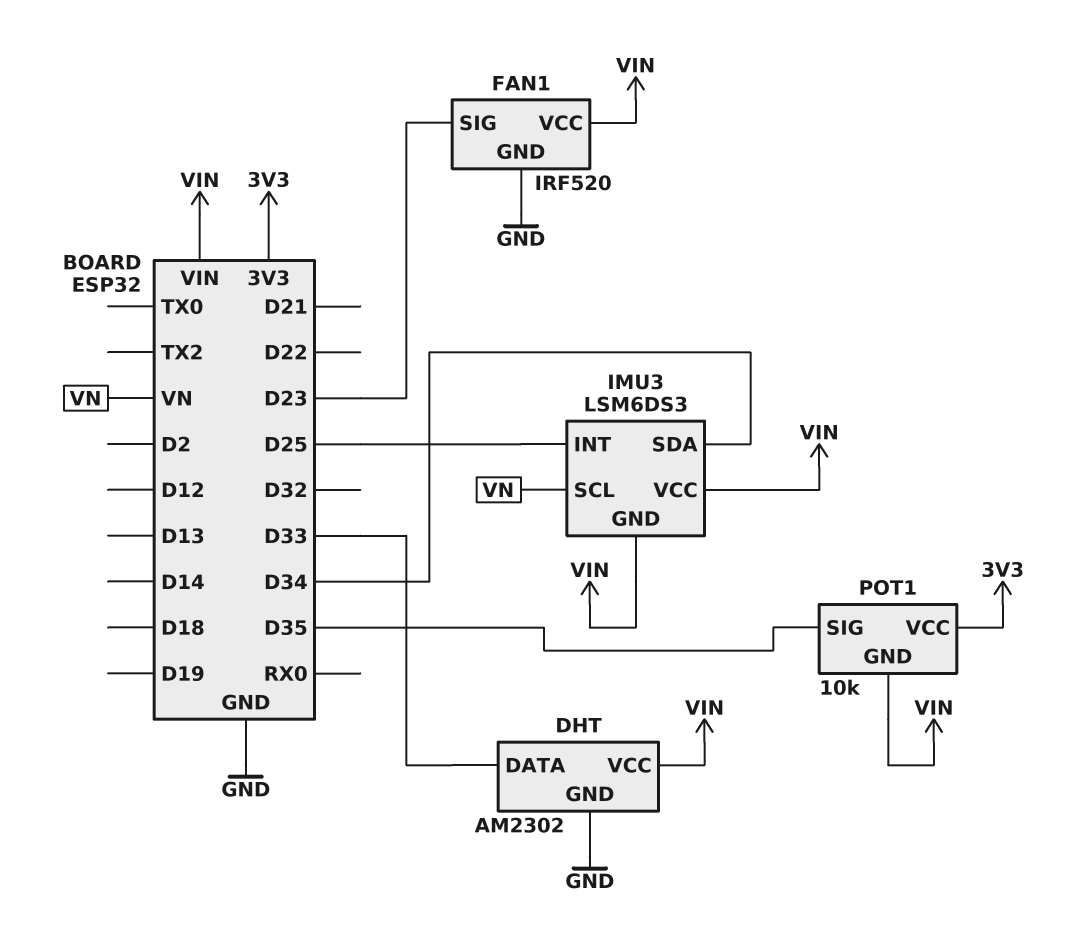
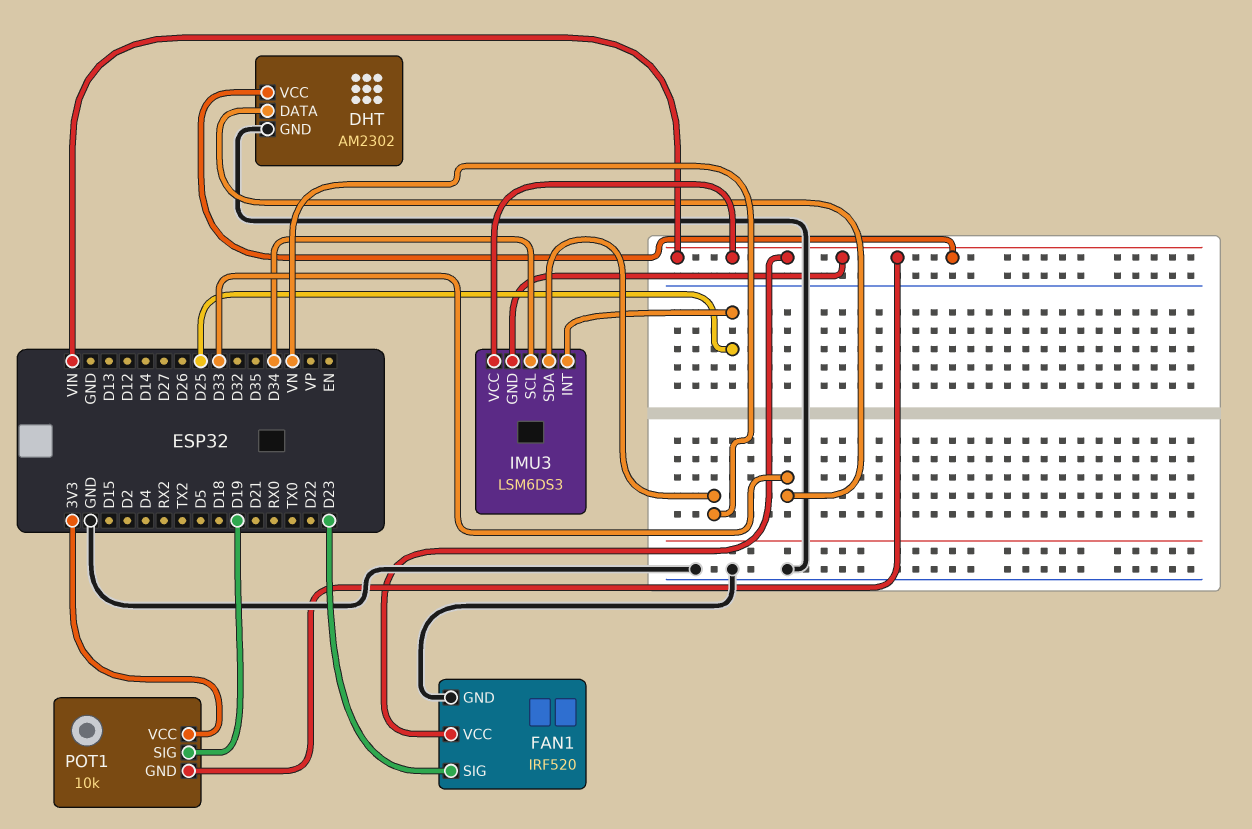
IMU3 pin SCL: VN -> D34
IMU3 pin SDA: D34 -> VN
POT1 pin SIG: D35 -> D19

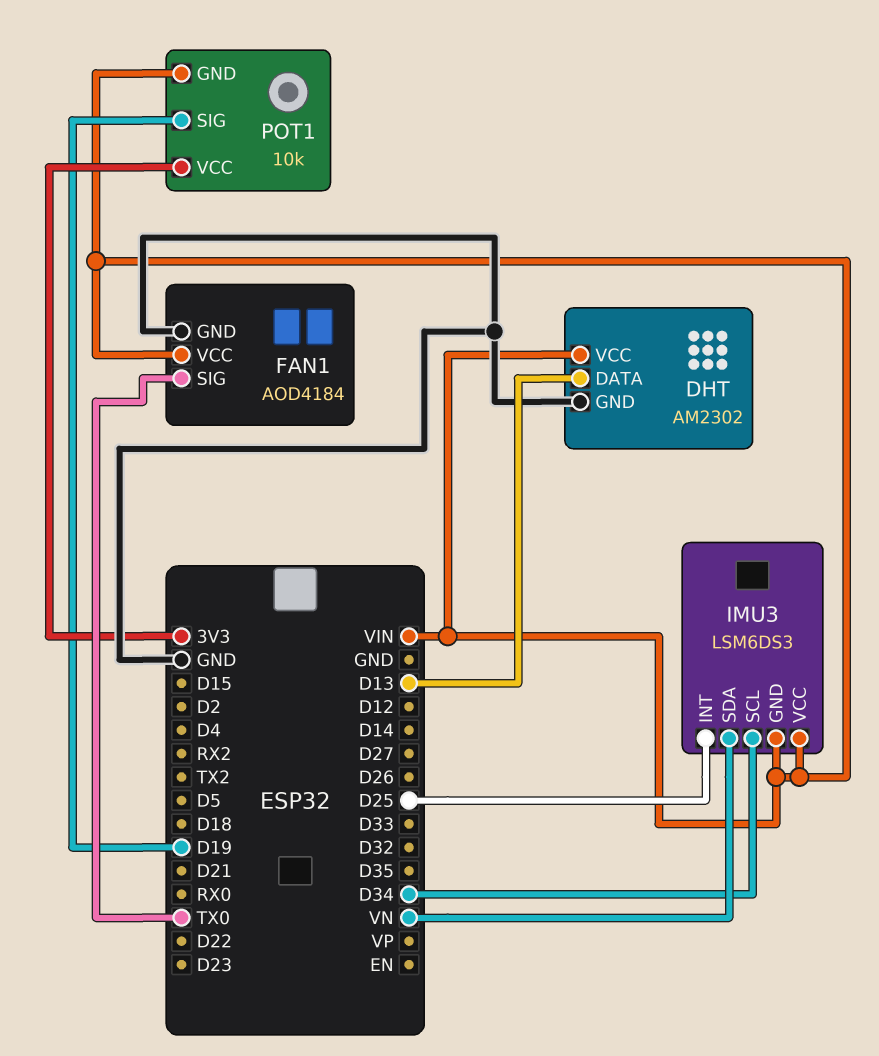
DHT pin DATA: D33 -> D13
FAN1: IRF520 -> AOD4184
FAN1 pin SIG: D23 -> TX0

